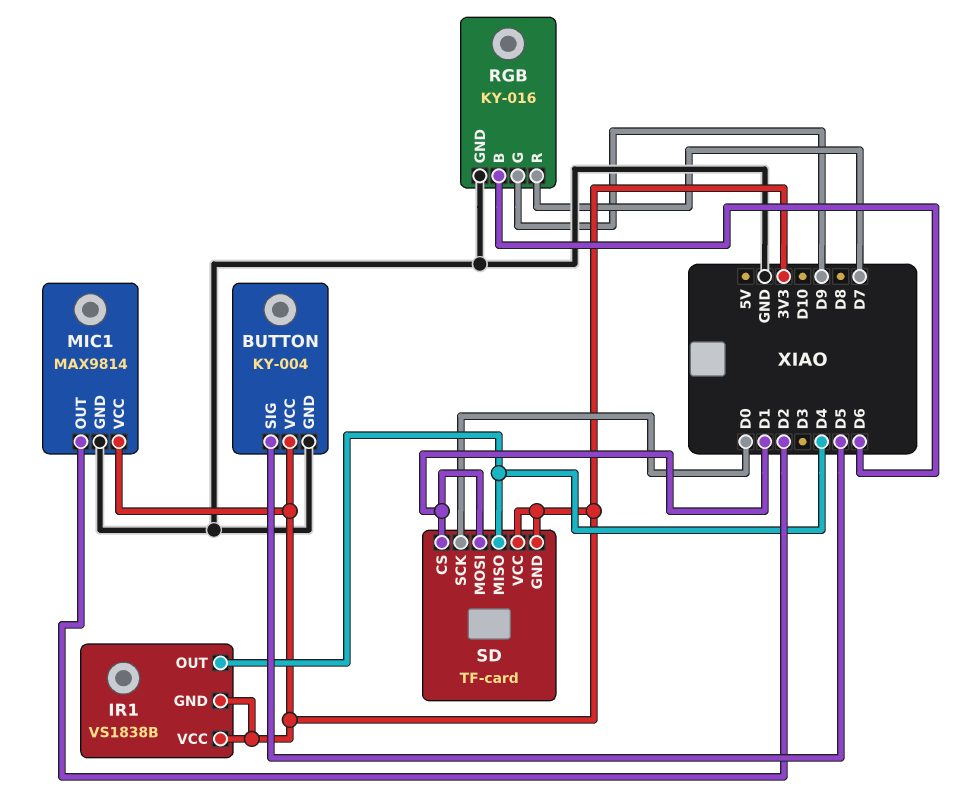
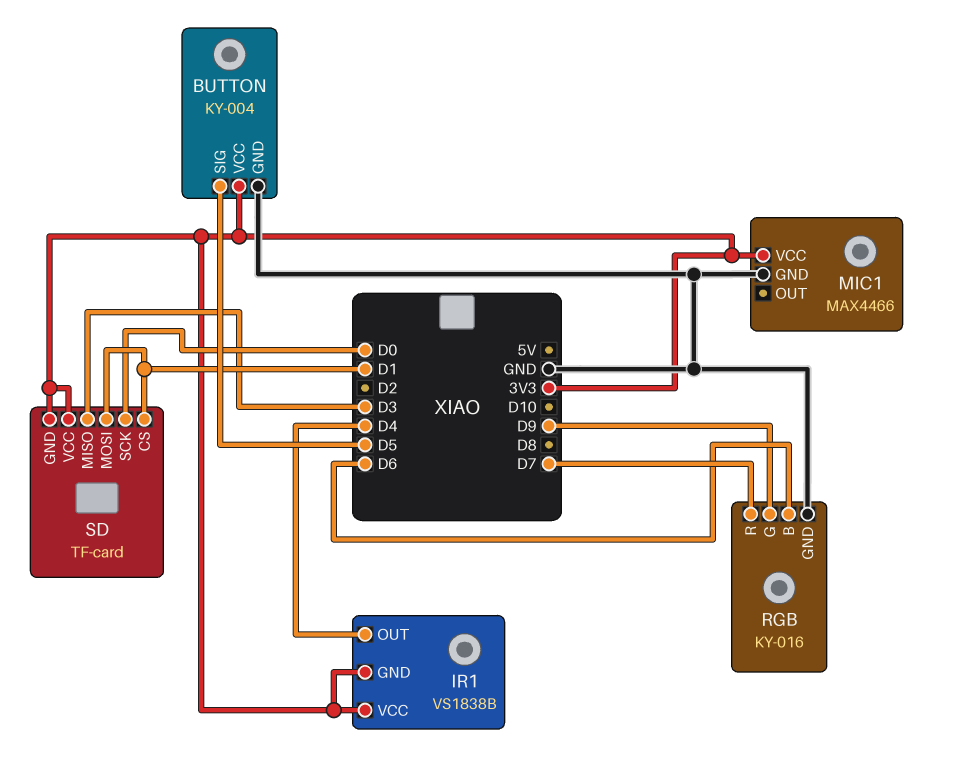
MIC1: MAX9814 -> MAX4466
MIC1 pin OUT: D2 -> none
SD pin MISO: D4 -> D3

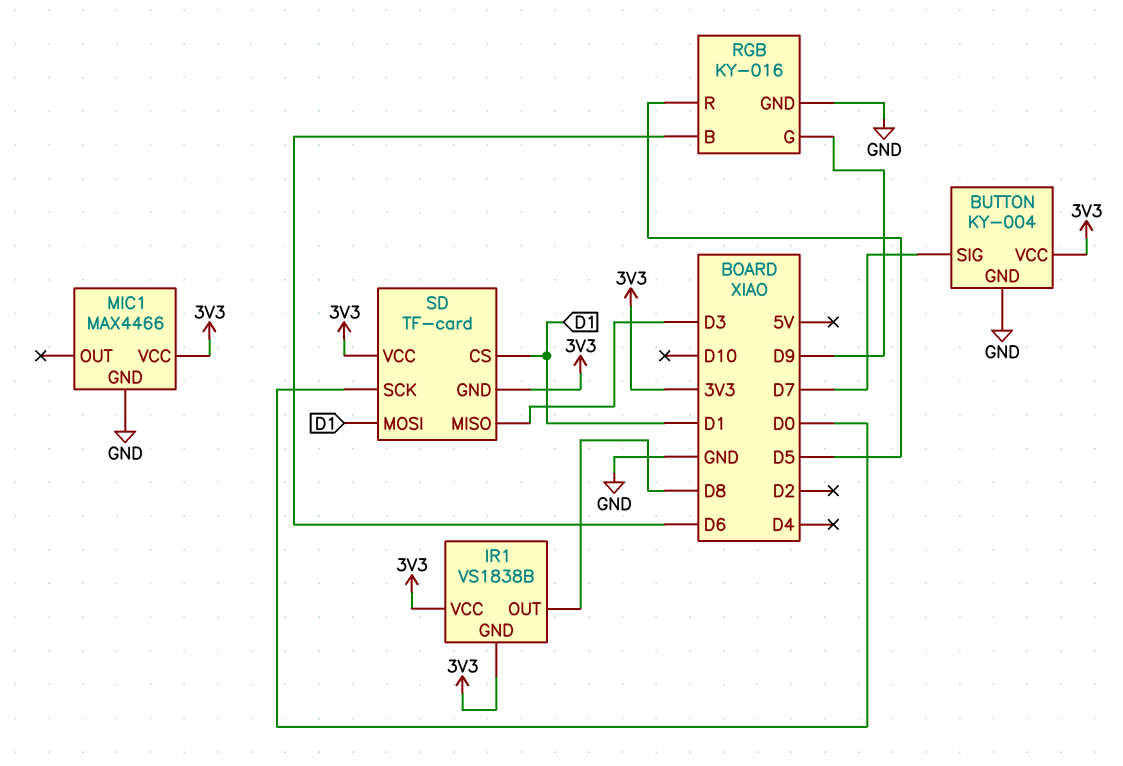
BUTTON pin SIG: D5 -> D7
IR1 pin OUT: D4 -> D8
RGB pin R: D7 -> D5

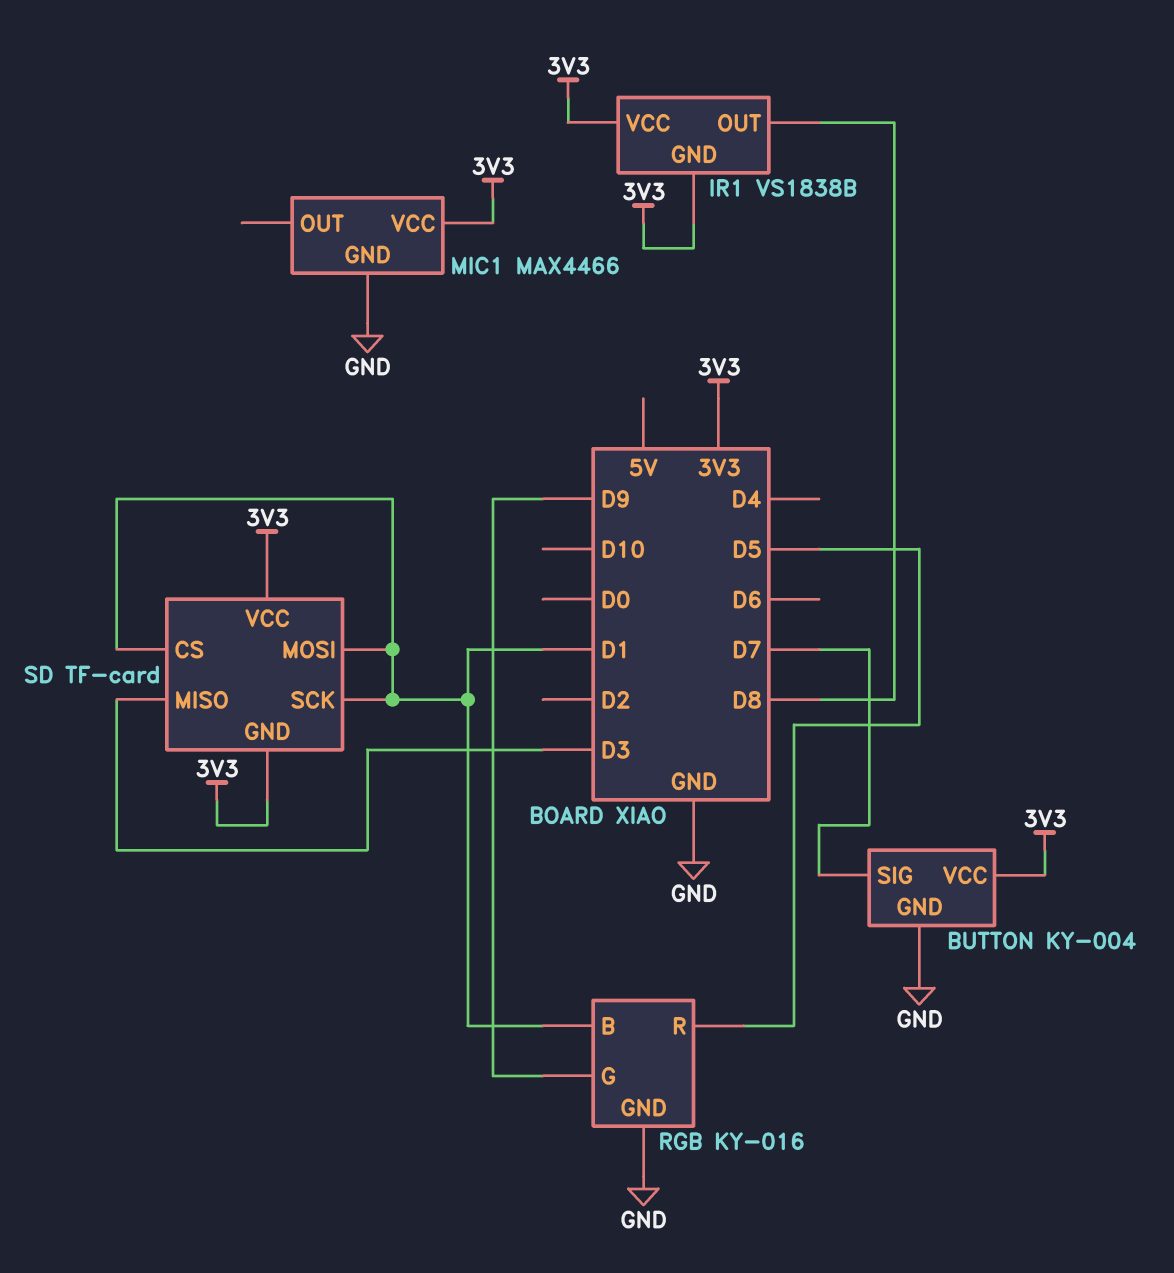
RGB pin B: D6 -> D1
SD pin SCK: D0 -> D1

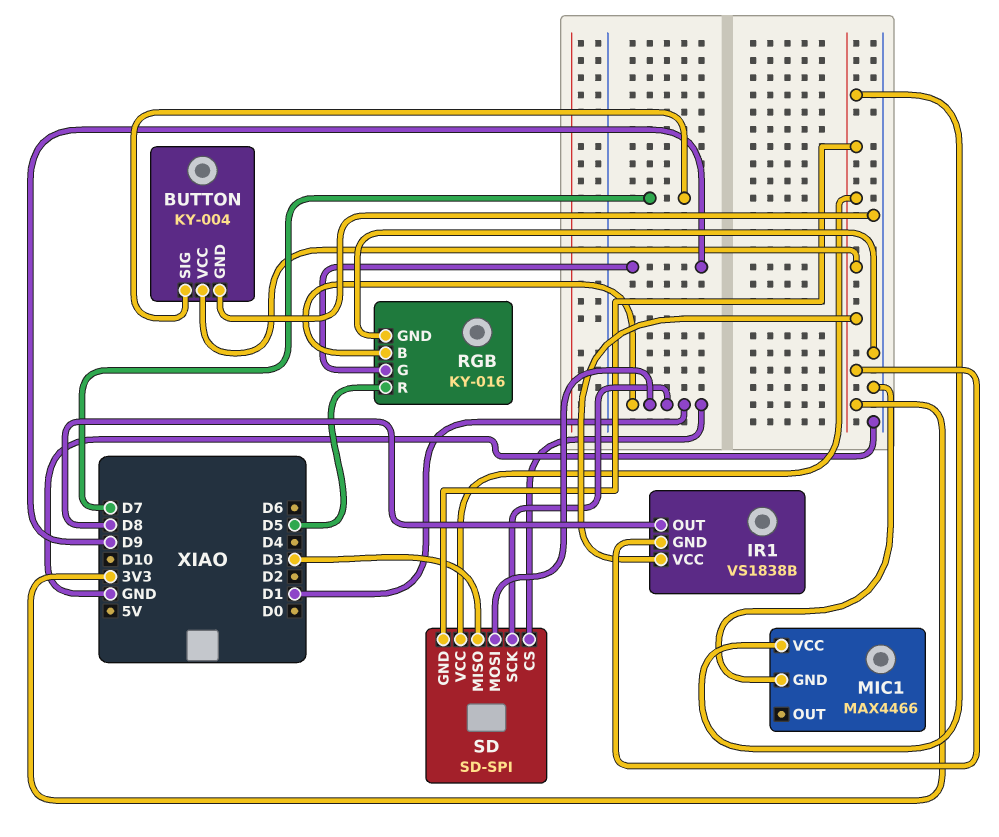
SD: TF-card -> SD-SPI

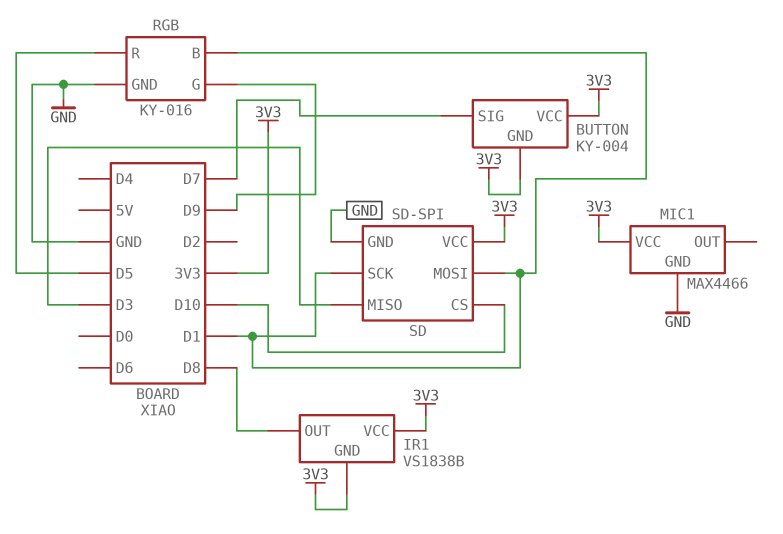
BUTTON pin GND: GND -> 3V3
SD pin CS: D1 -> D10
SD pin GND: 3V3 -> GND

